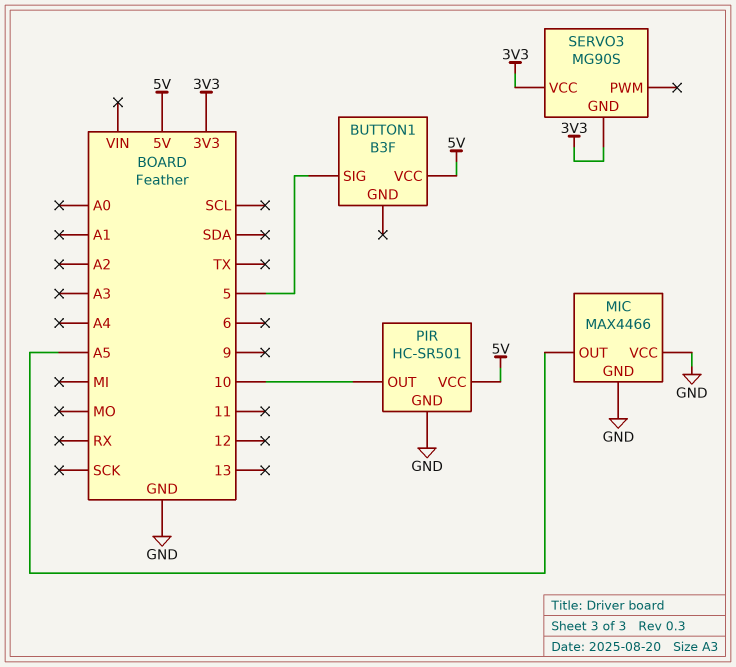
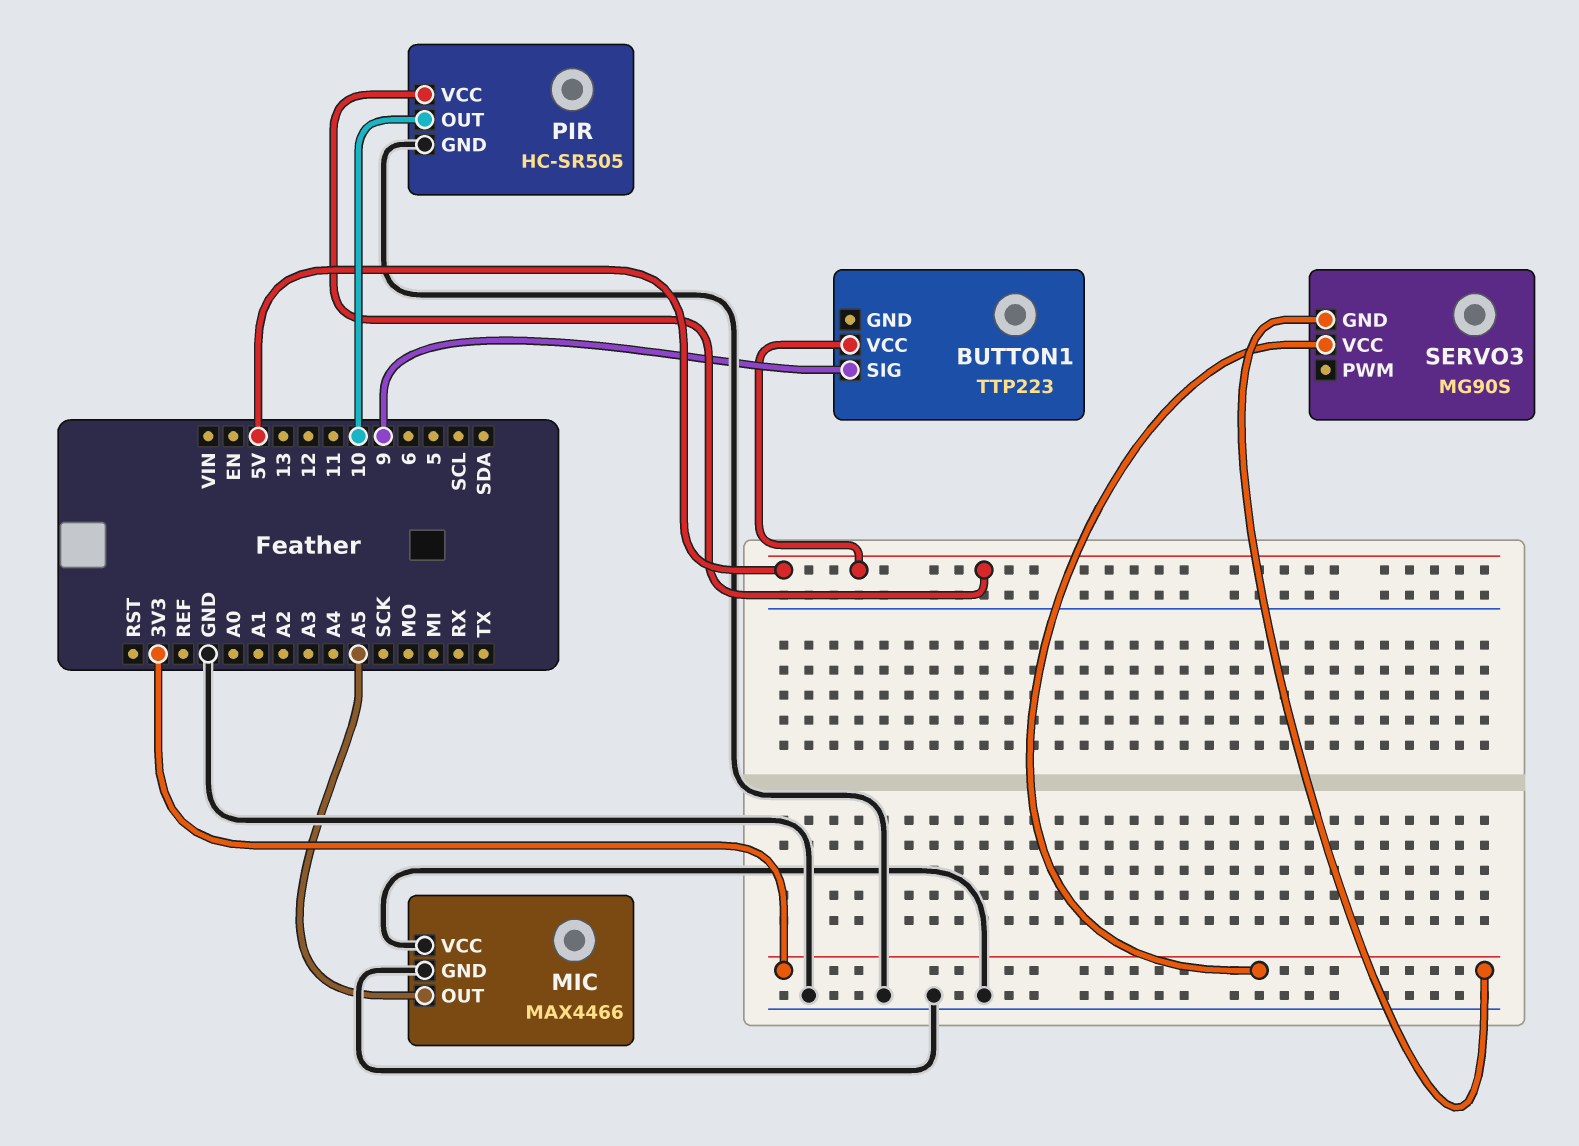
BUTTON1: B3F -> TTP223
BUTTON1 pin SIG: 5 -> 9
PIR: HC-SR501 -> HC-SR505

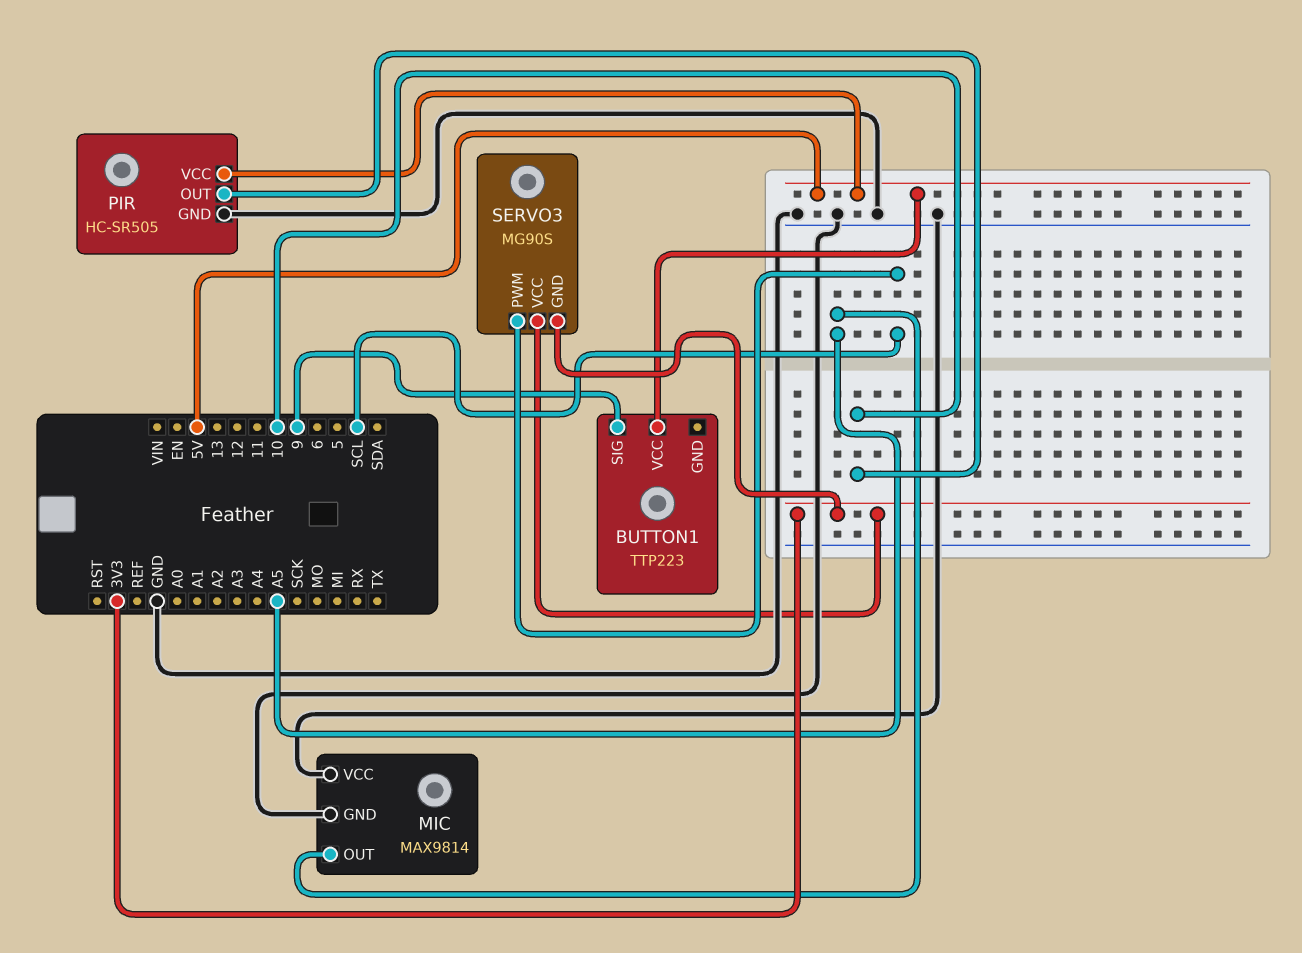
MIC: MAX4466 -> MAX9814
SERVO3 pin PWM: none -> SCL

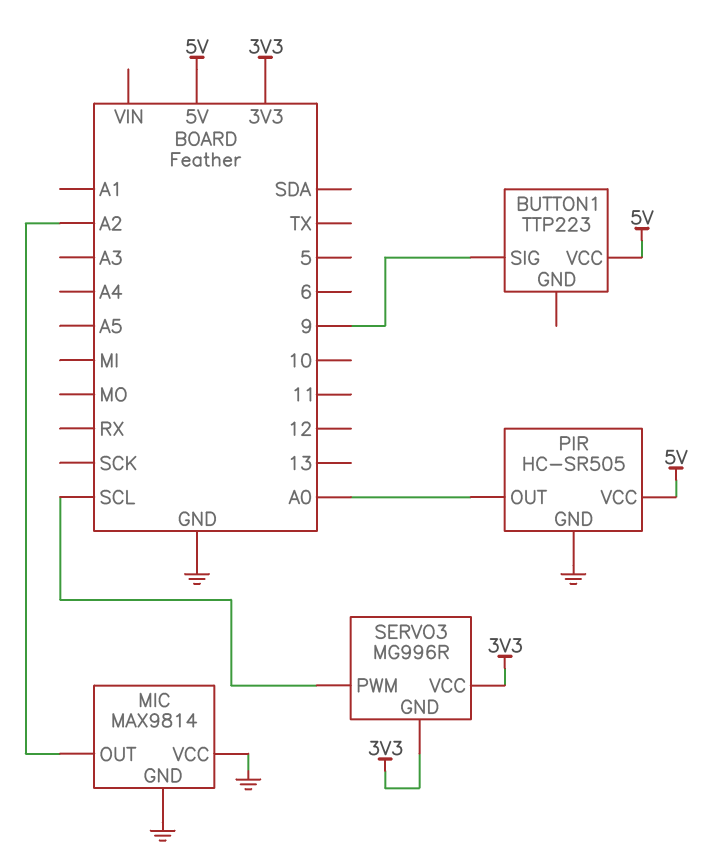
MIC pin OUT: A5 -> A2
PIR pin OUT: 10 -> A0
SERVO3: MG90S -> MG996R

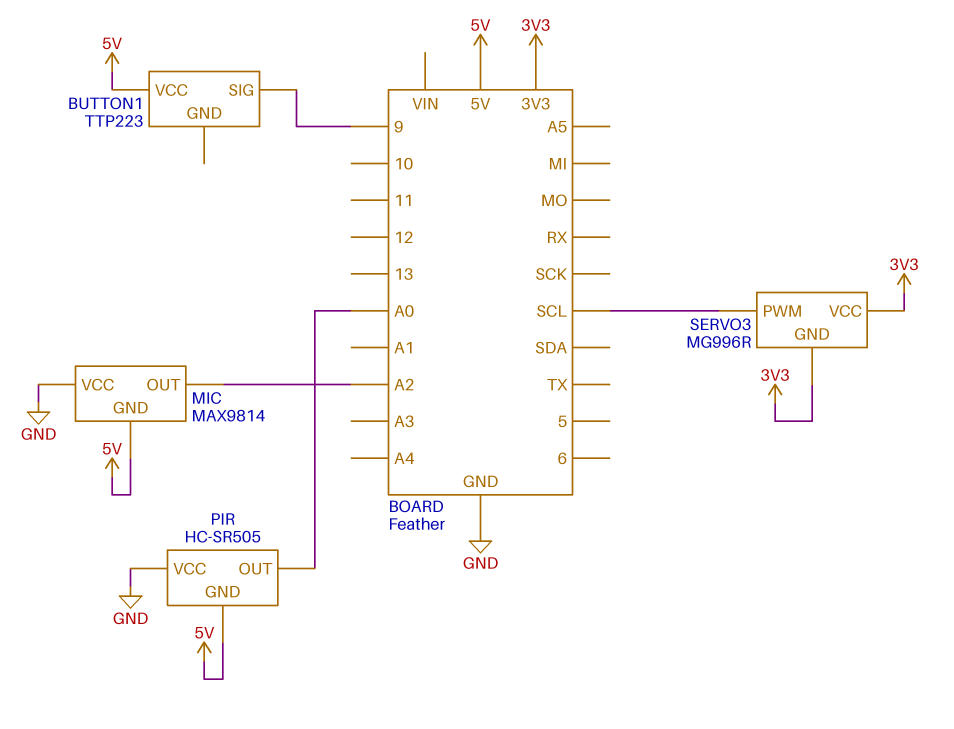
MIC pin GND: GND -> 5V
PIR pin GND: GND -> 5V
PIR pin VCC: 5V -> GND

